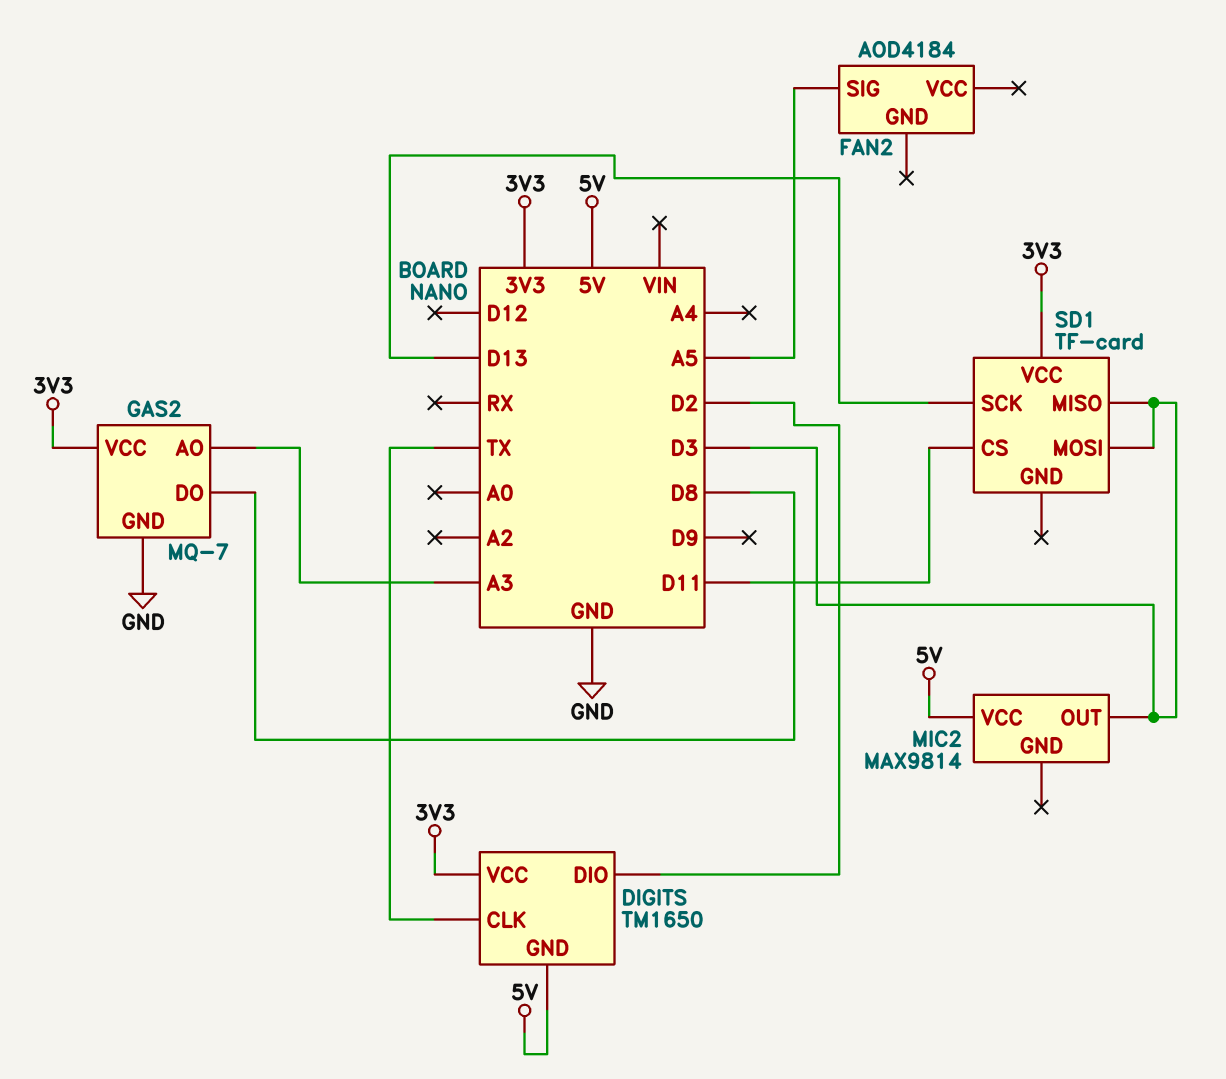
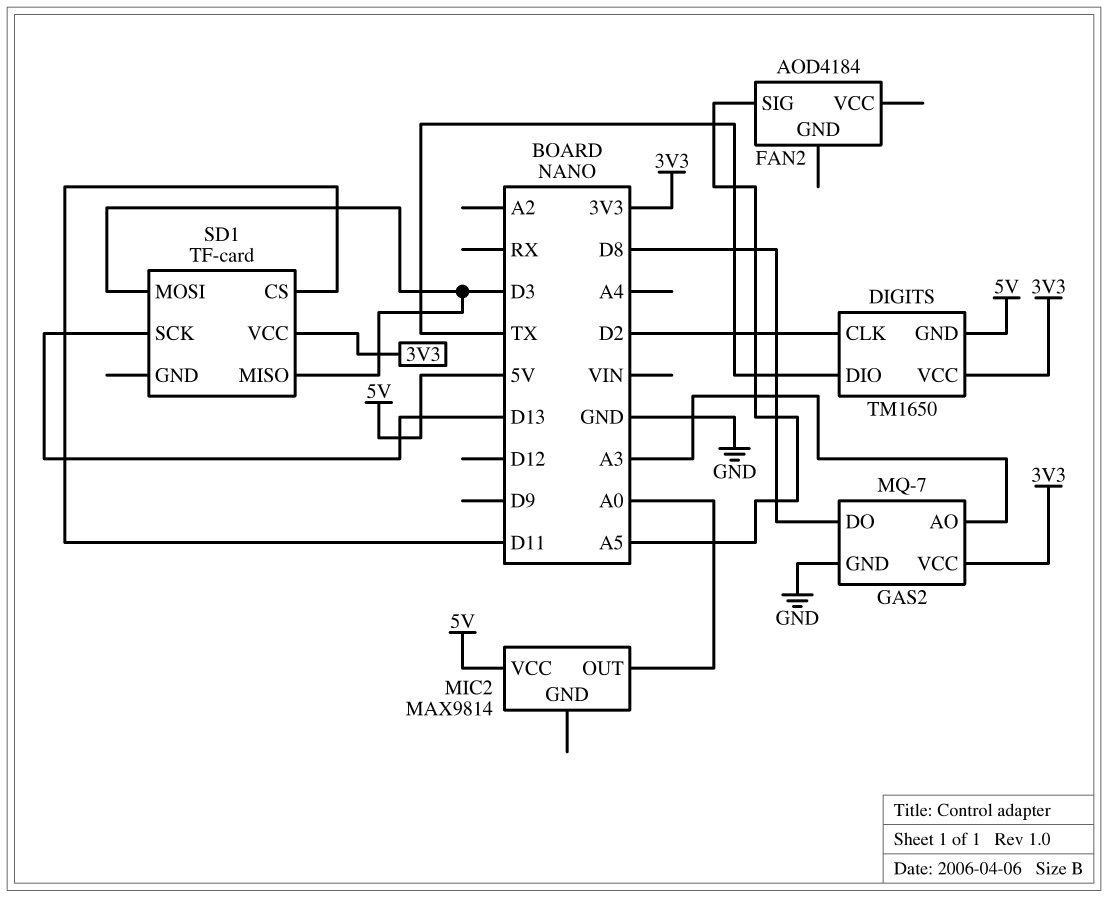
DIGITS pin CLK: TX -> D2
DIGITS pin DIO: D2 -> TX
MIC2 pin OUT: D3 -> A0

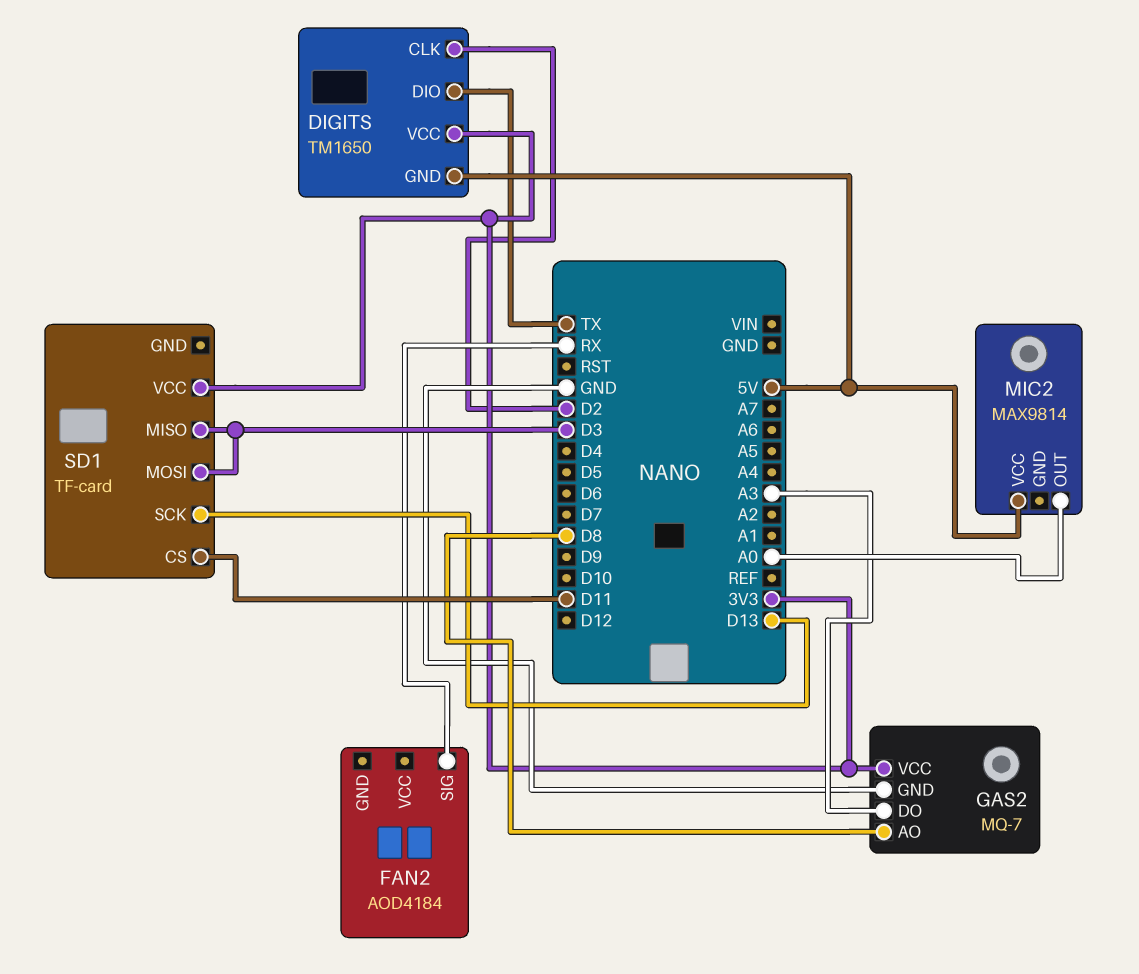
FAN2 pin SIG: A5 -> RX
GAS2 pin AO: A3 -> D8
GAS2 pin DO: D8 -> A3

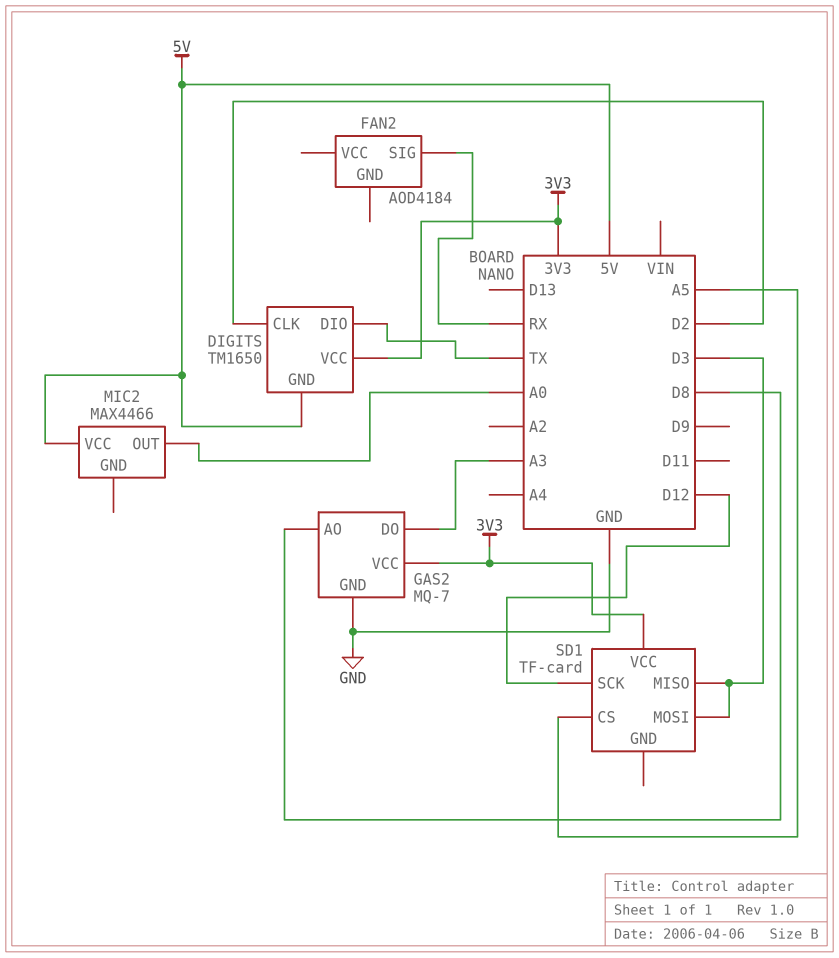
MIC2: MAX9814 -> MAX4466
SD1 pin CS: D11 -> A5
SD1 pin SCK: D13 -> D12

